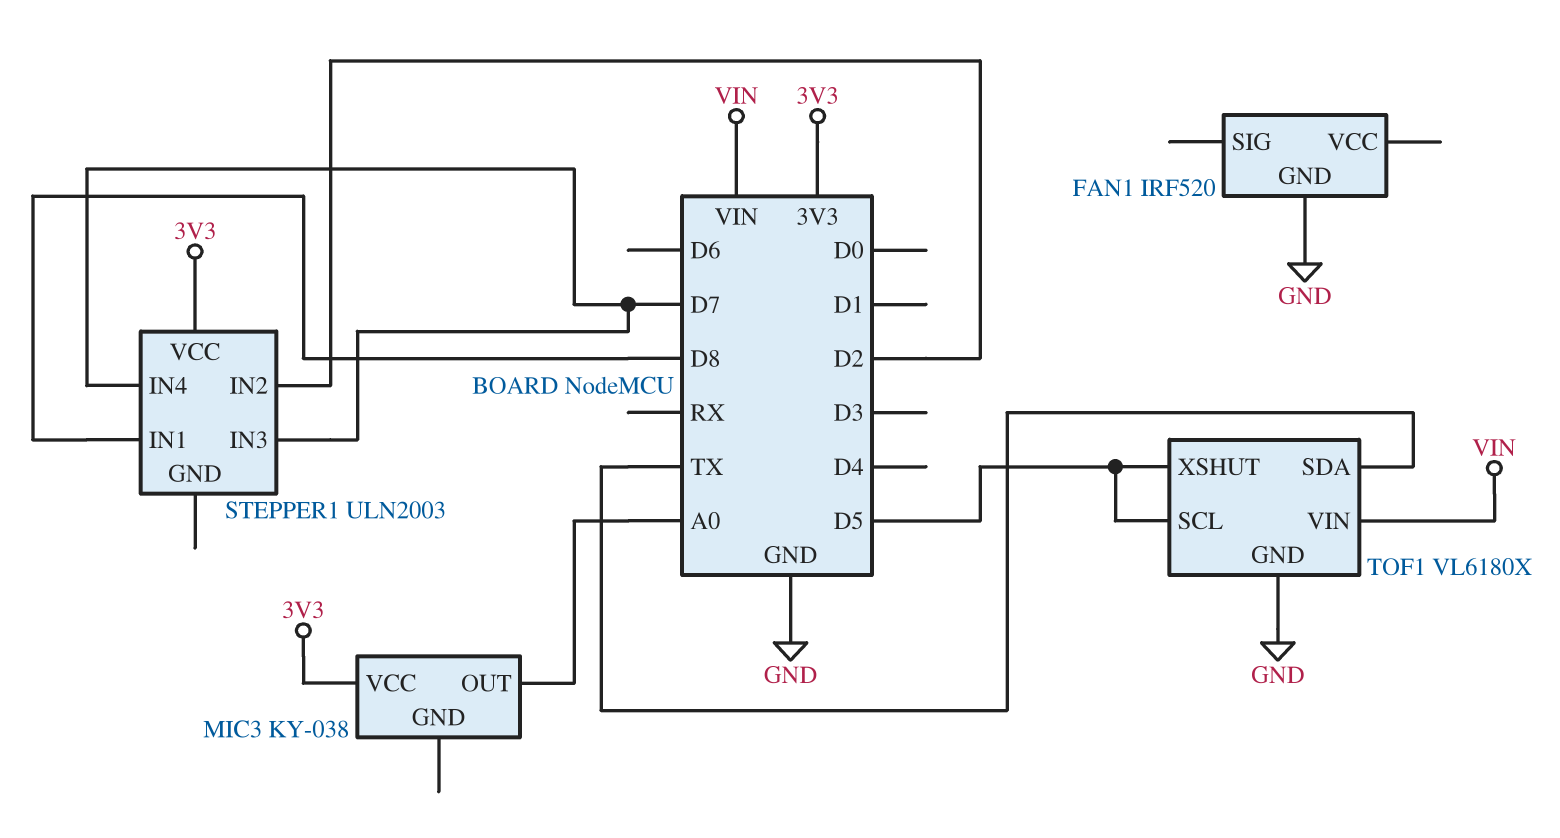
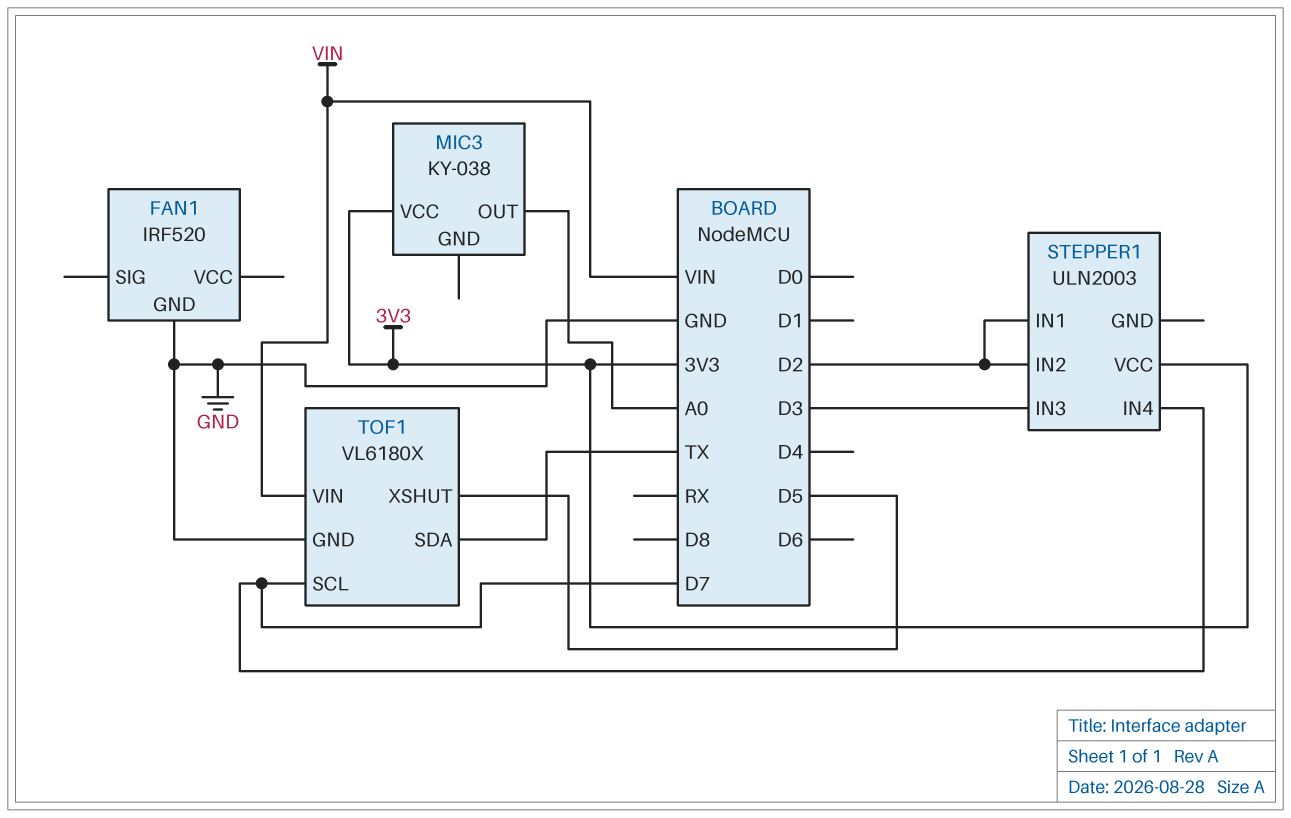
STEPPER1 pin IN1: D8 -> D2
STEPPER1 pin IN3: D7 -> D3
TOF1 pin SCL: D5 -> D7

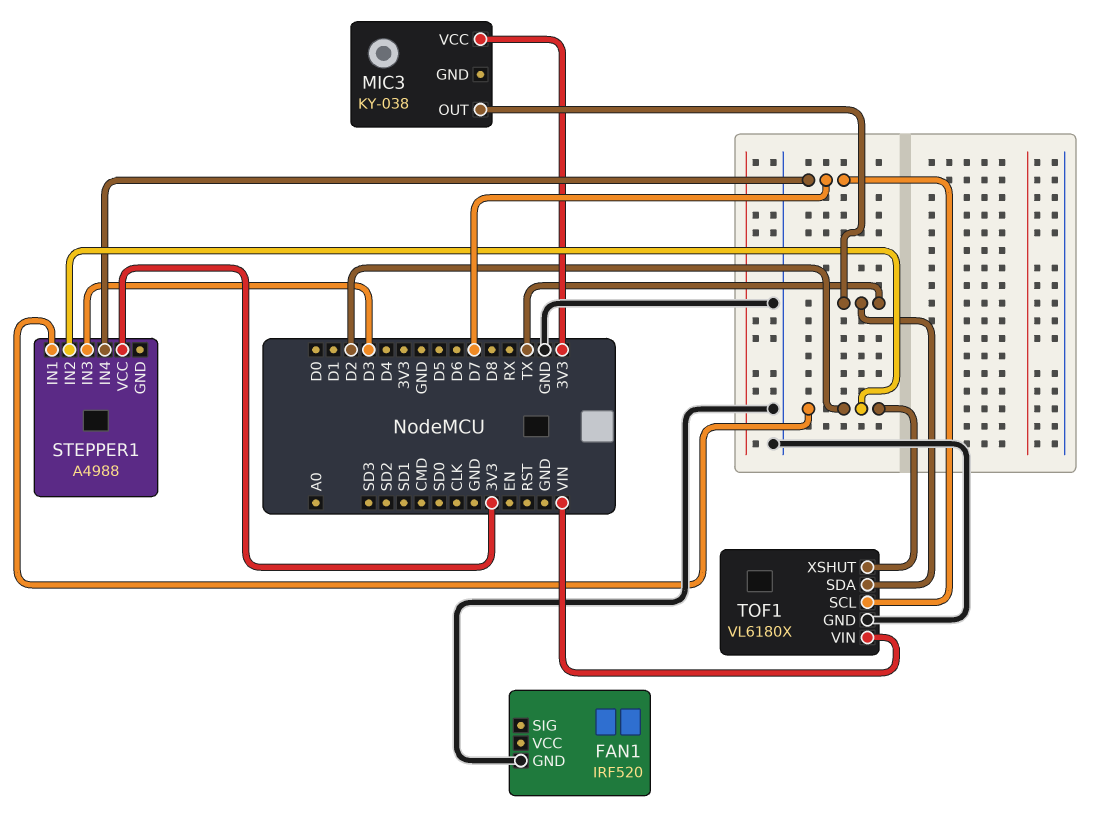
MIC3 pin OUT: A0 -> TX
STEPPER1: ULN2003 -> A4988
TOF1 pin XSHUT: D5 -> D2

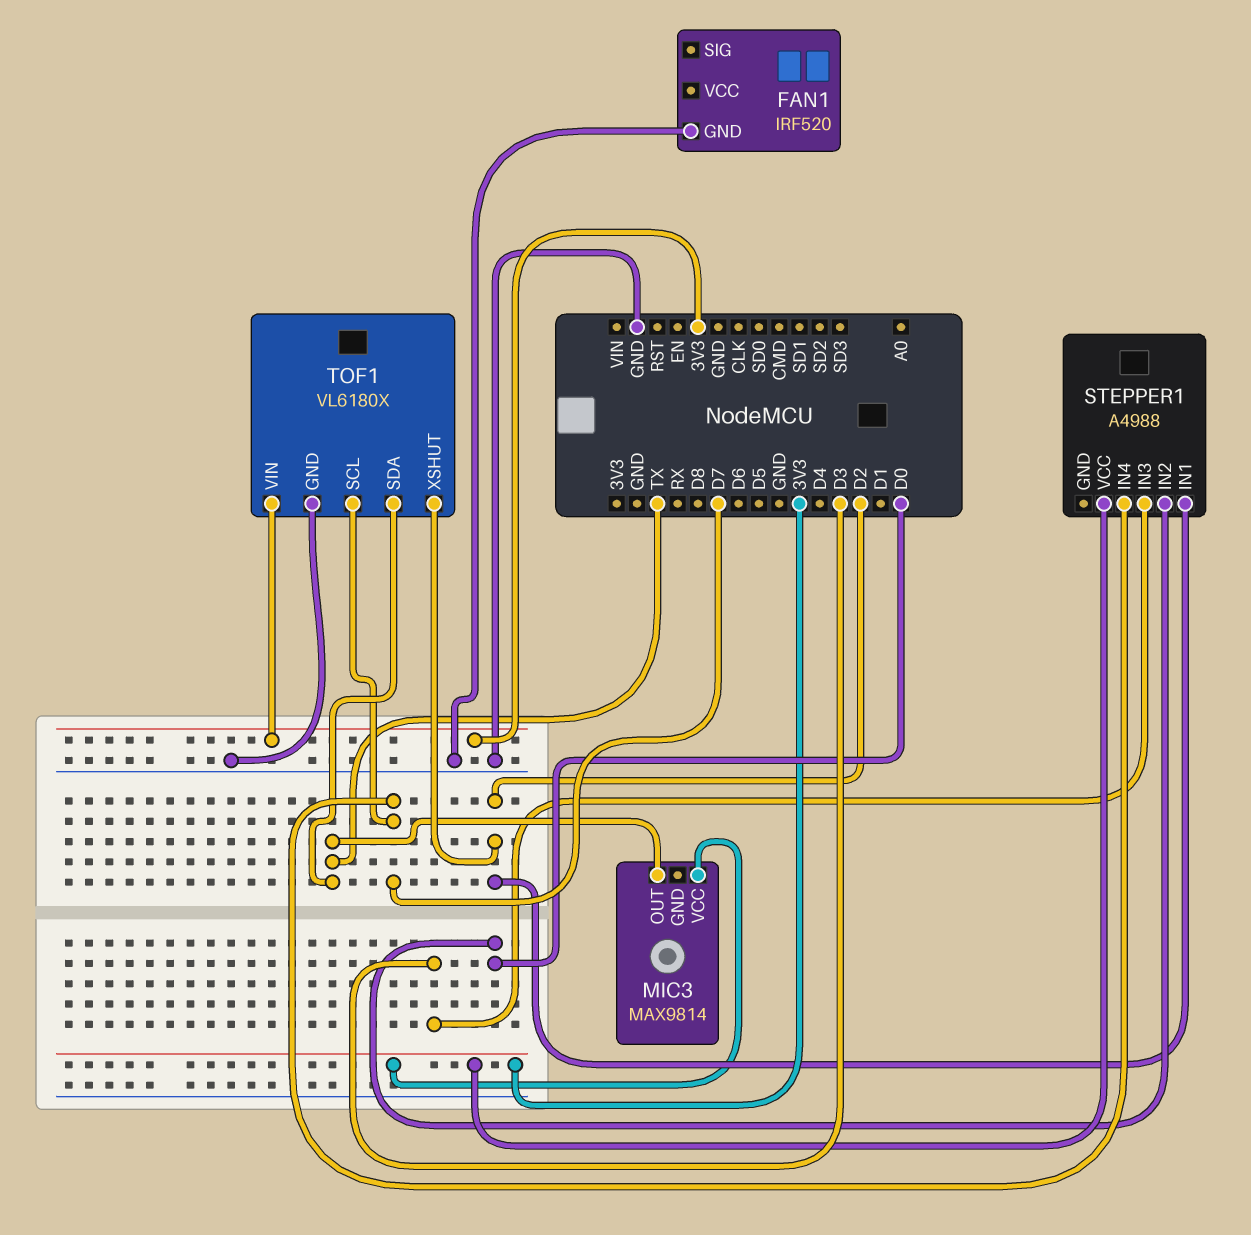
MIC3: KY-038 -> MAX9814
STEPPER1 pin IN2: D2 -> D0
TOF1 pin VIN: VIN -> 3V3

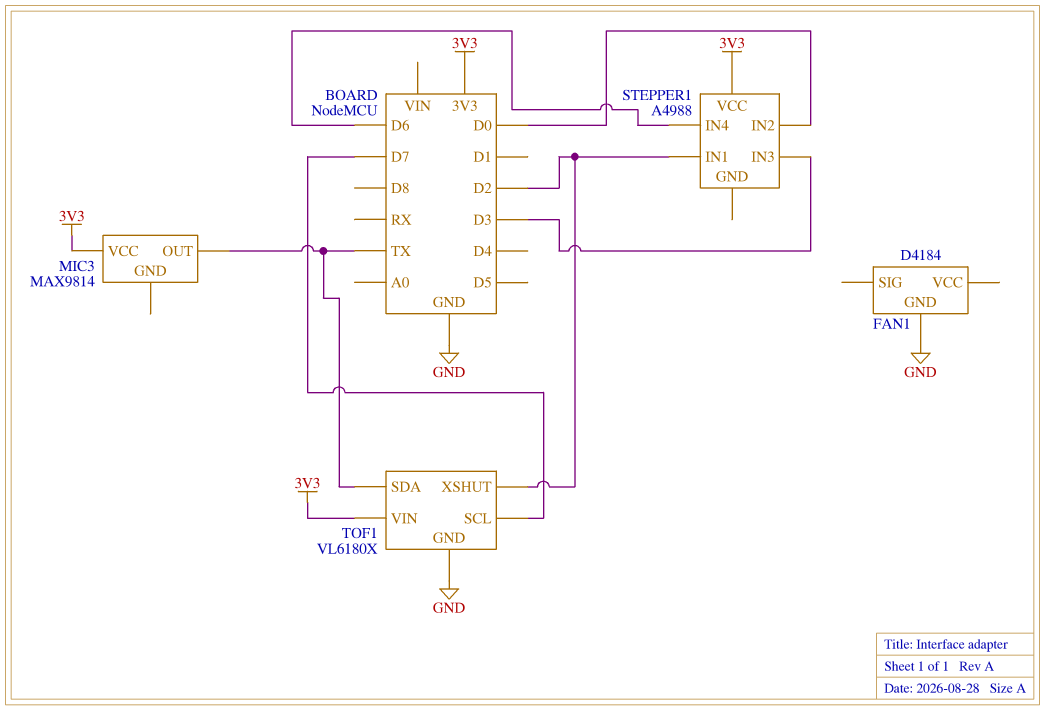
FAN1: IRF520 -> D4184
STEPPER1 pin IN4: D7 -> D6

